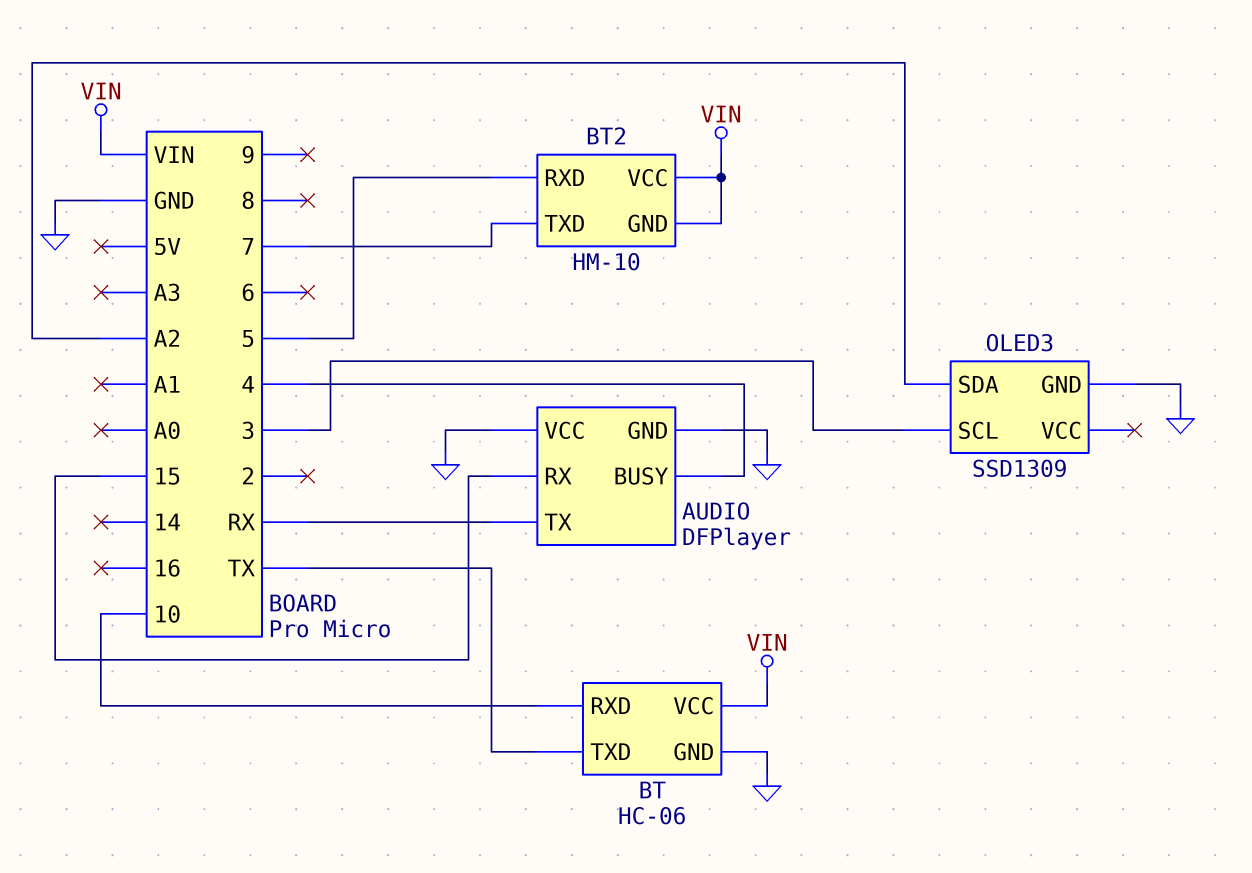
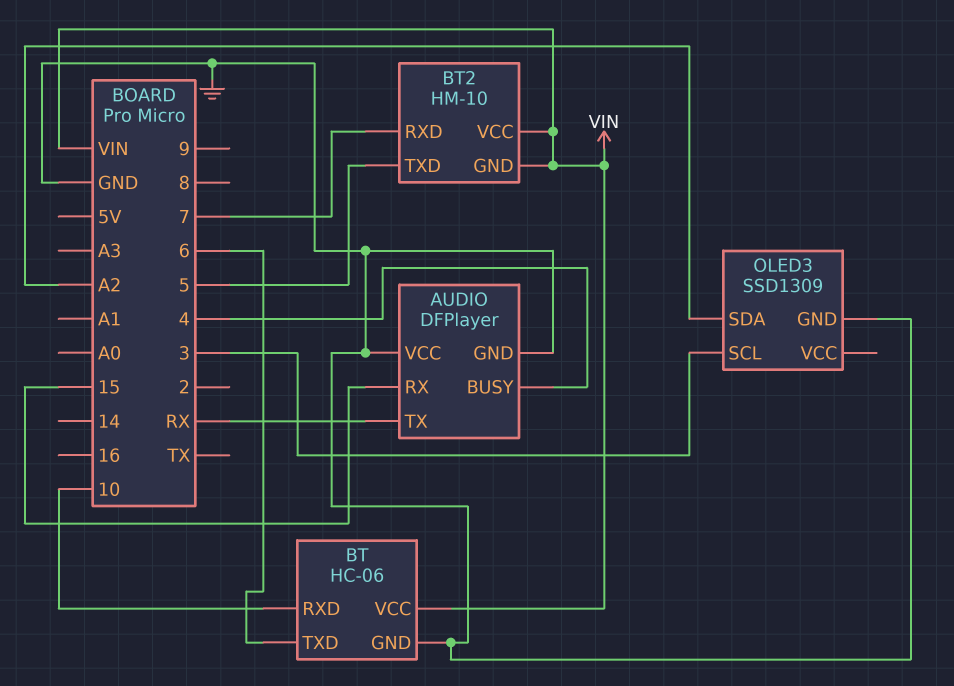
BT pin TXD: TX -> 6
BT2 pin RXD: 5 -> 7
BT2 pin TXD: 7 -> 5

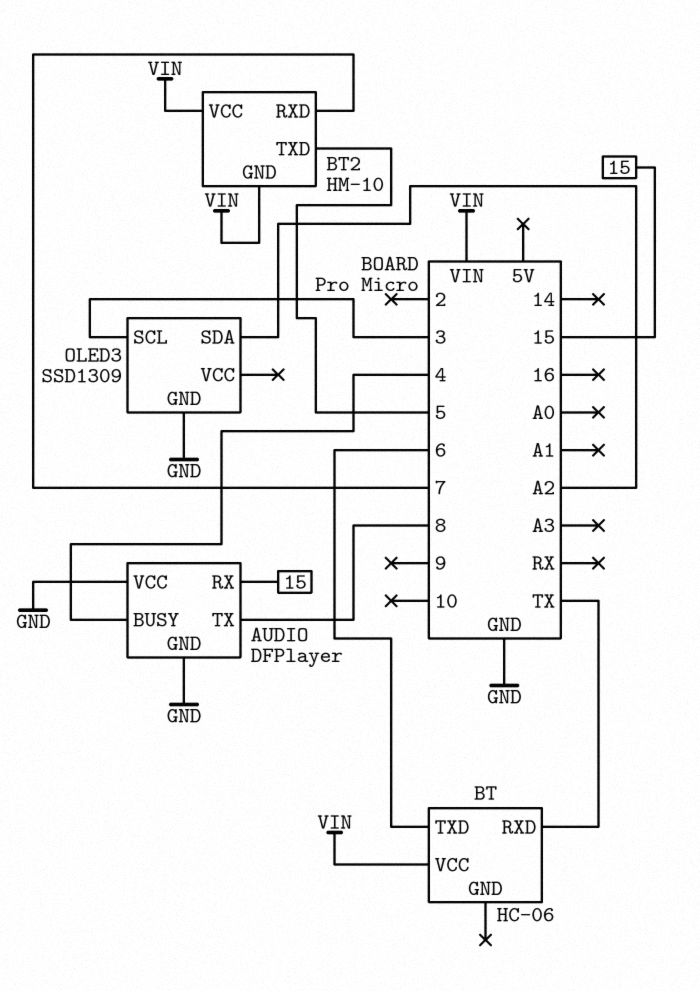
AUDIO pin TX: RX -> 8
BT pin GND: GND -> none
BT pin RXD: 10 -> TX

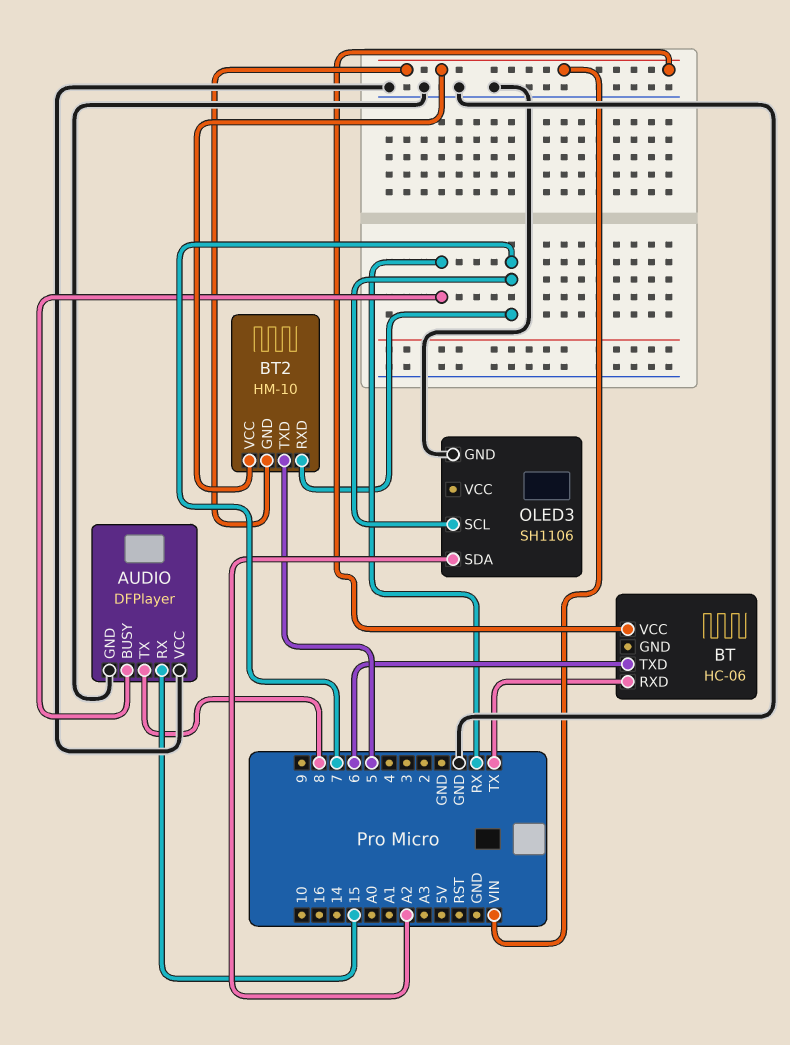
AUDIO pin BUSY: 4 -> RX
OLED3: SSD1309 -> SH1106
OLED3 pin SCL: 3 -> 7

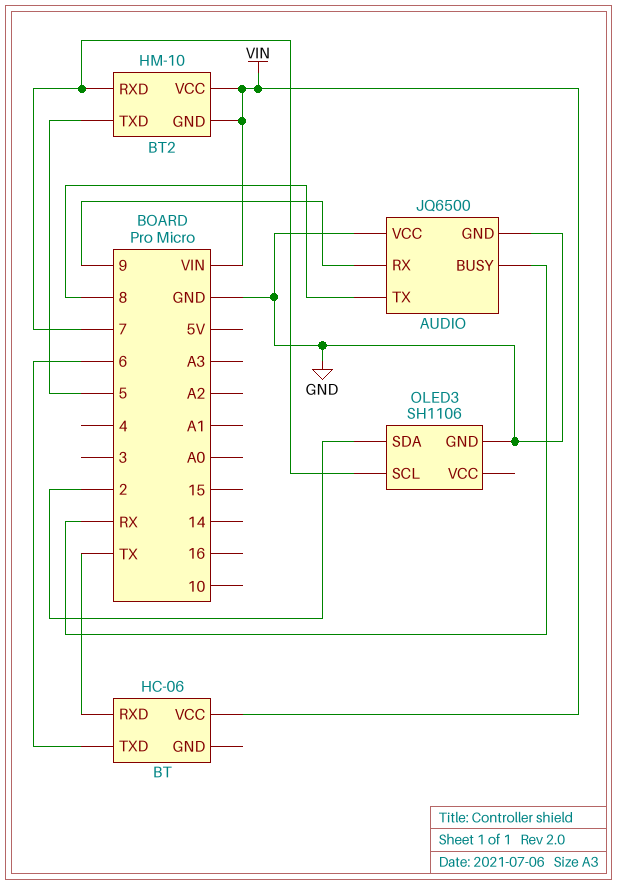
AUDIO: DFPlayer -> JQ6500
AUDIO pin RX: 15 -> 9
OLED3 pin SDA: A2 -> 2

